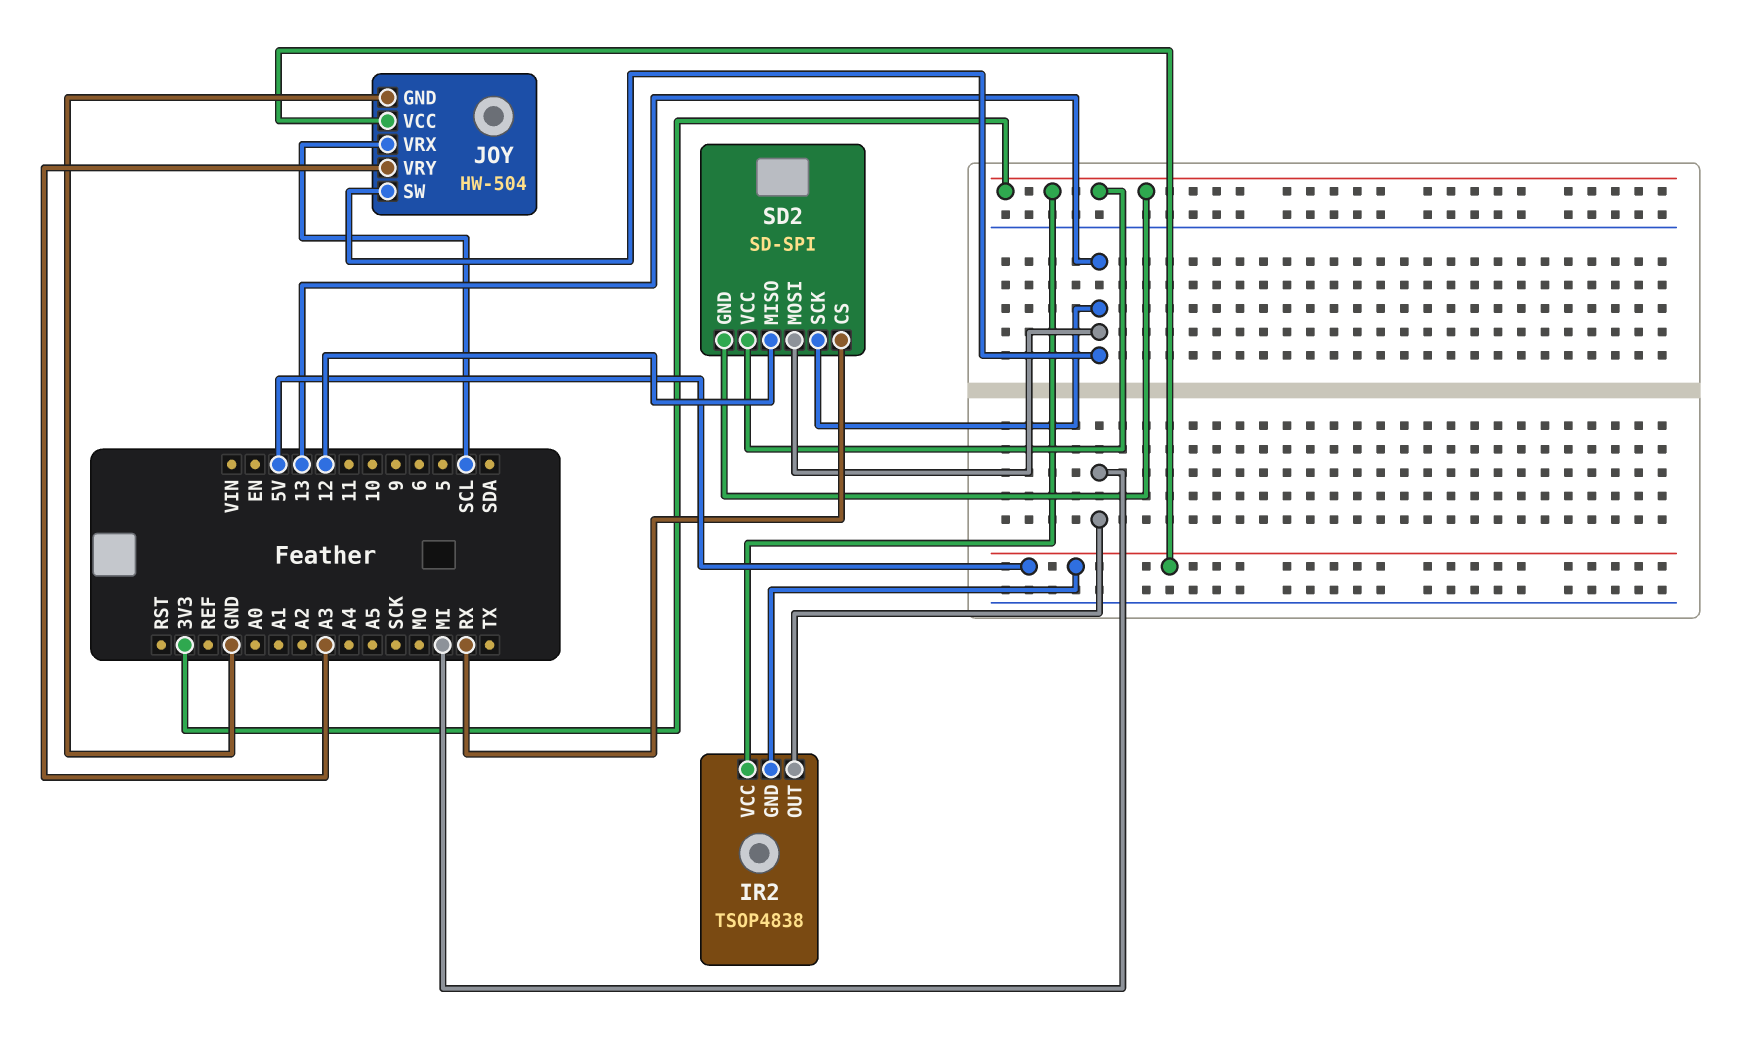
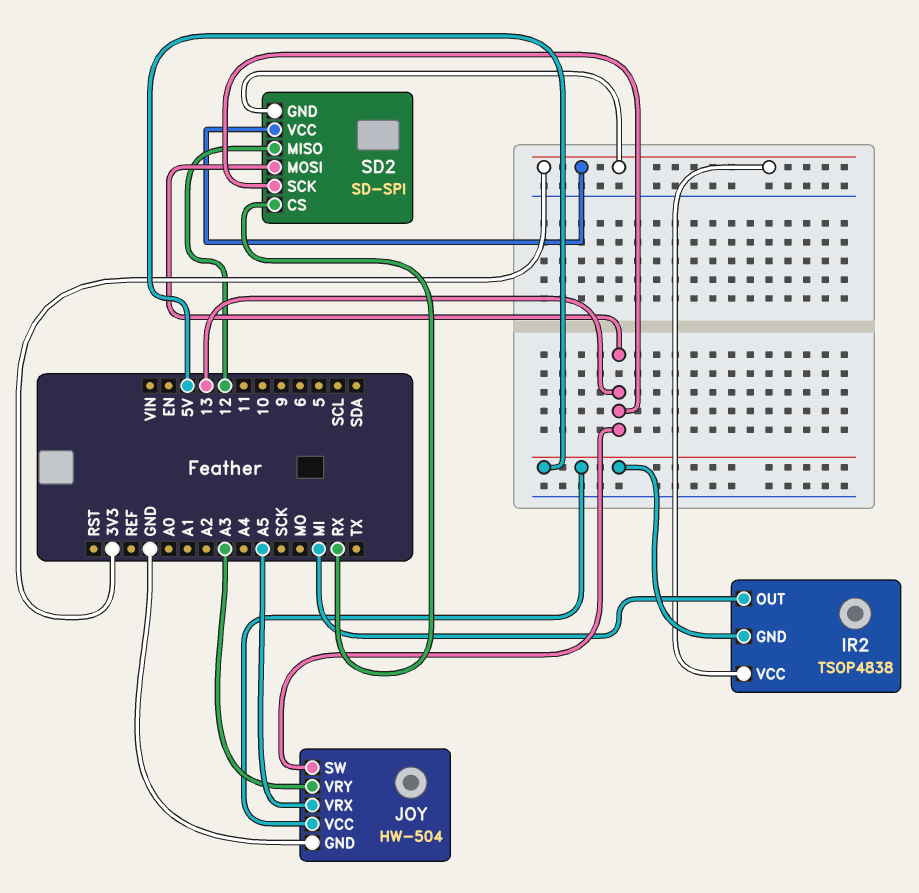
JOY pin VRX: SCL -> A5

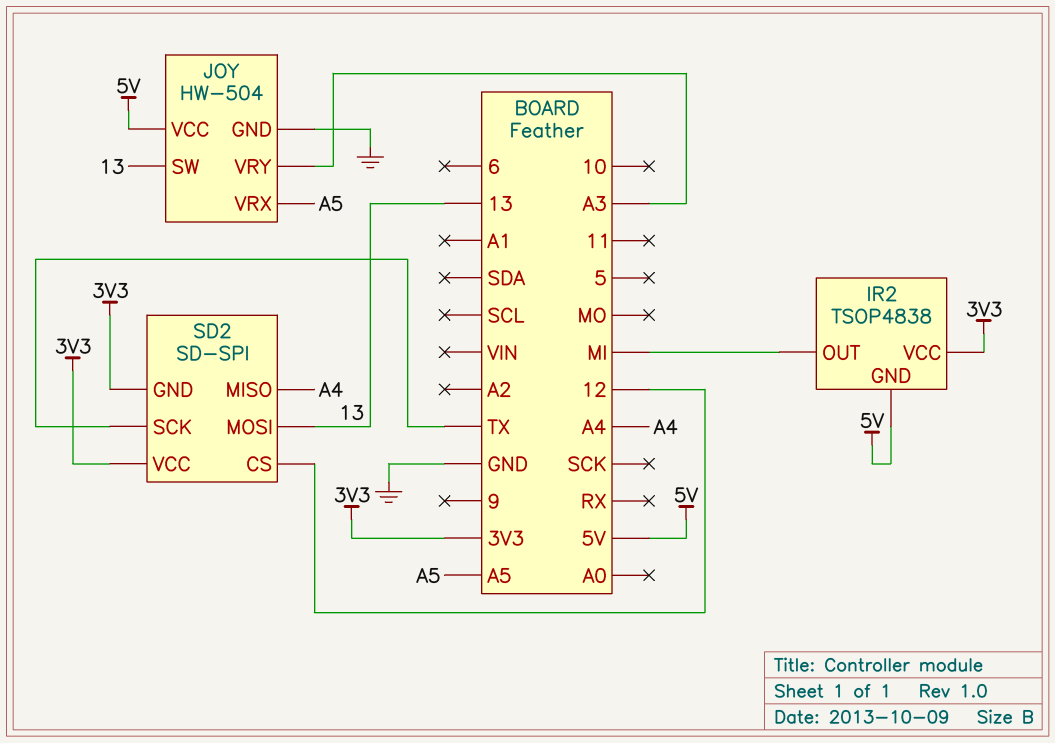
SD2 pin CS: RX -> 12
SD2 pin MISO: 12 -> A4
SD2 pin SCK: 13 -> TX

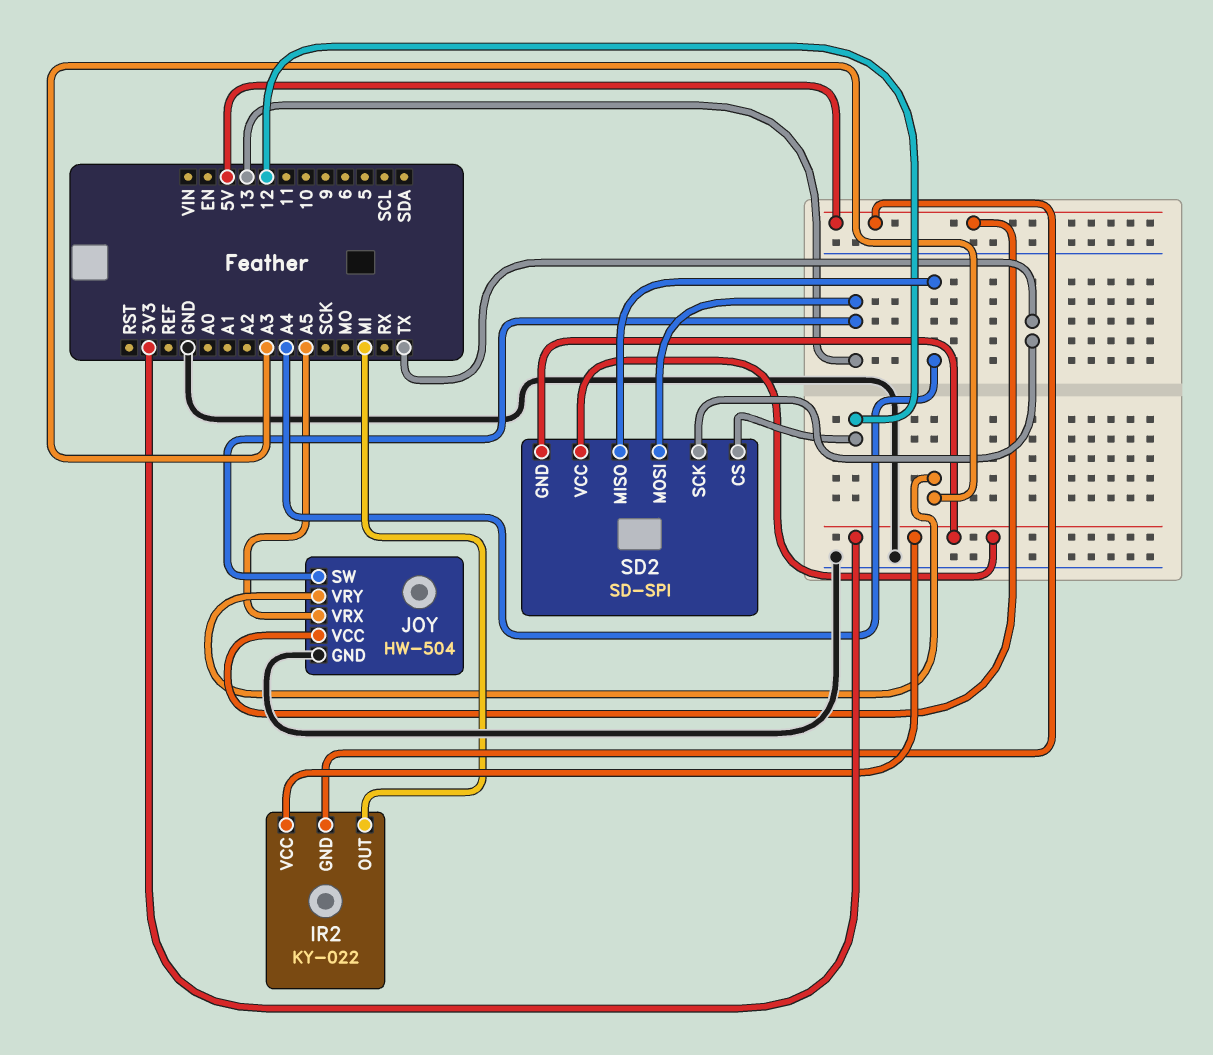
IR2: TSOP4838 -> KY-022

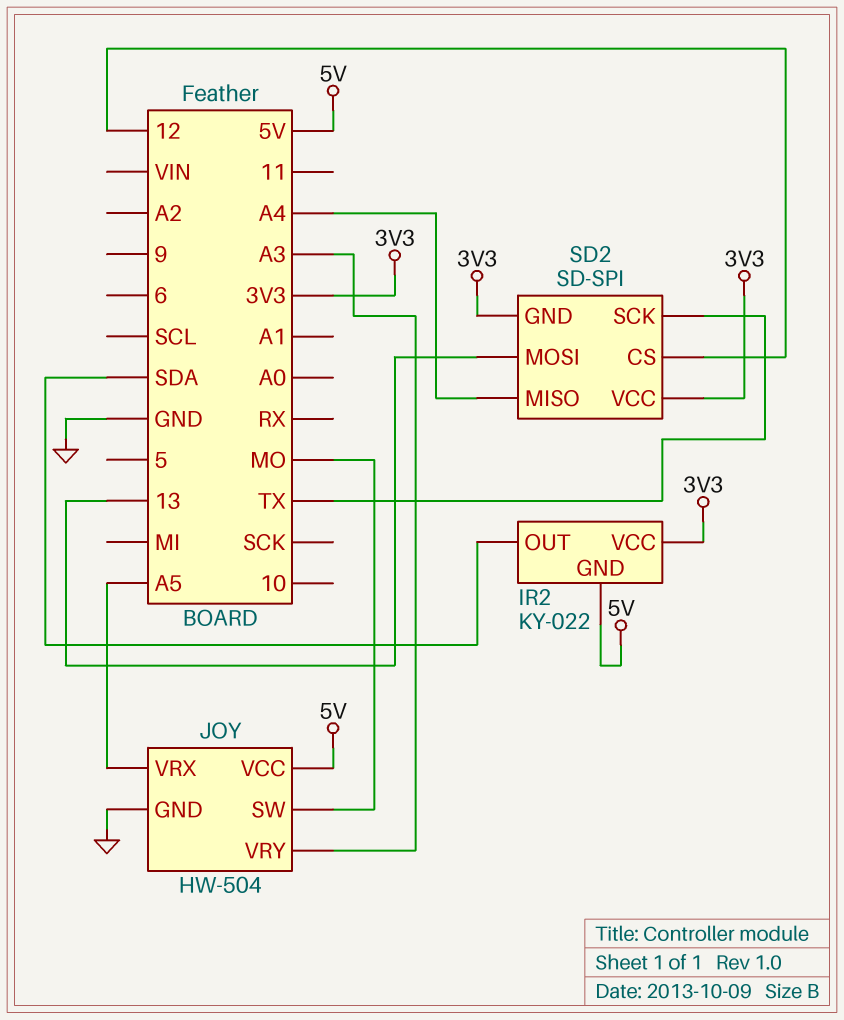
IR2 pin OUT: MI -> SDA
JOY pin SW: 13 -> MO

